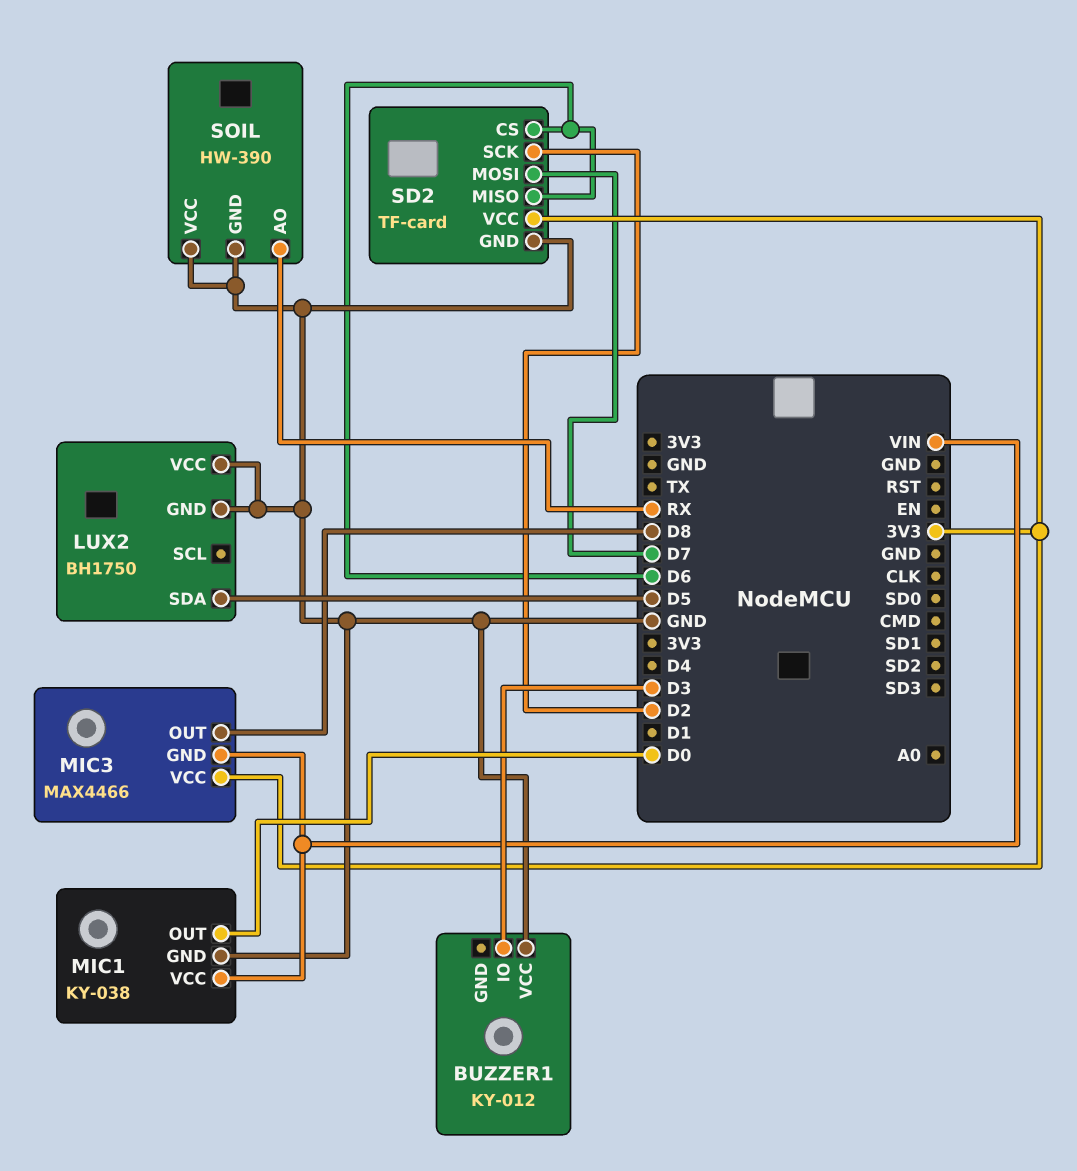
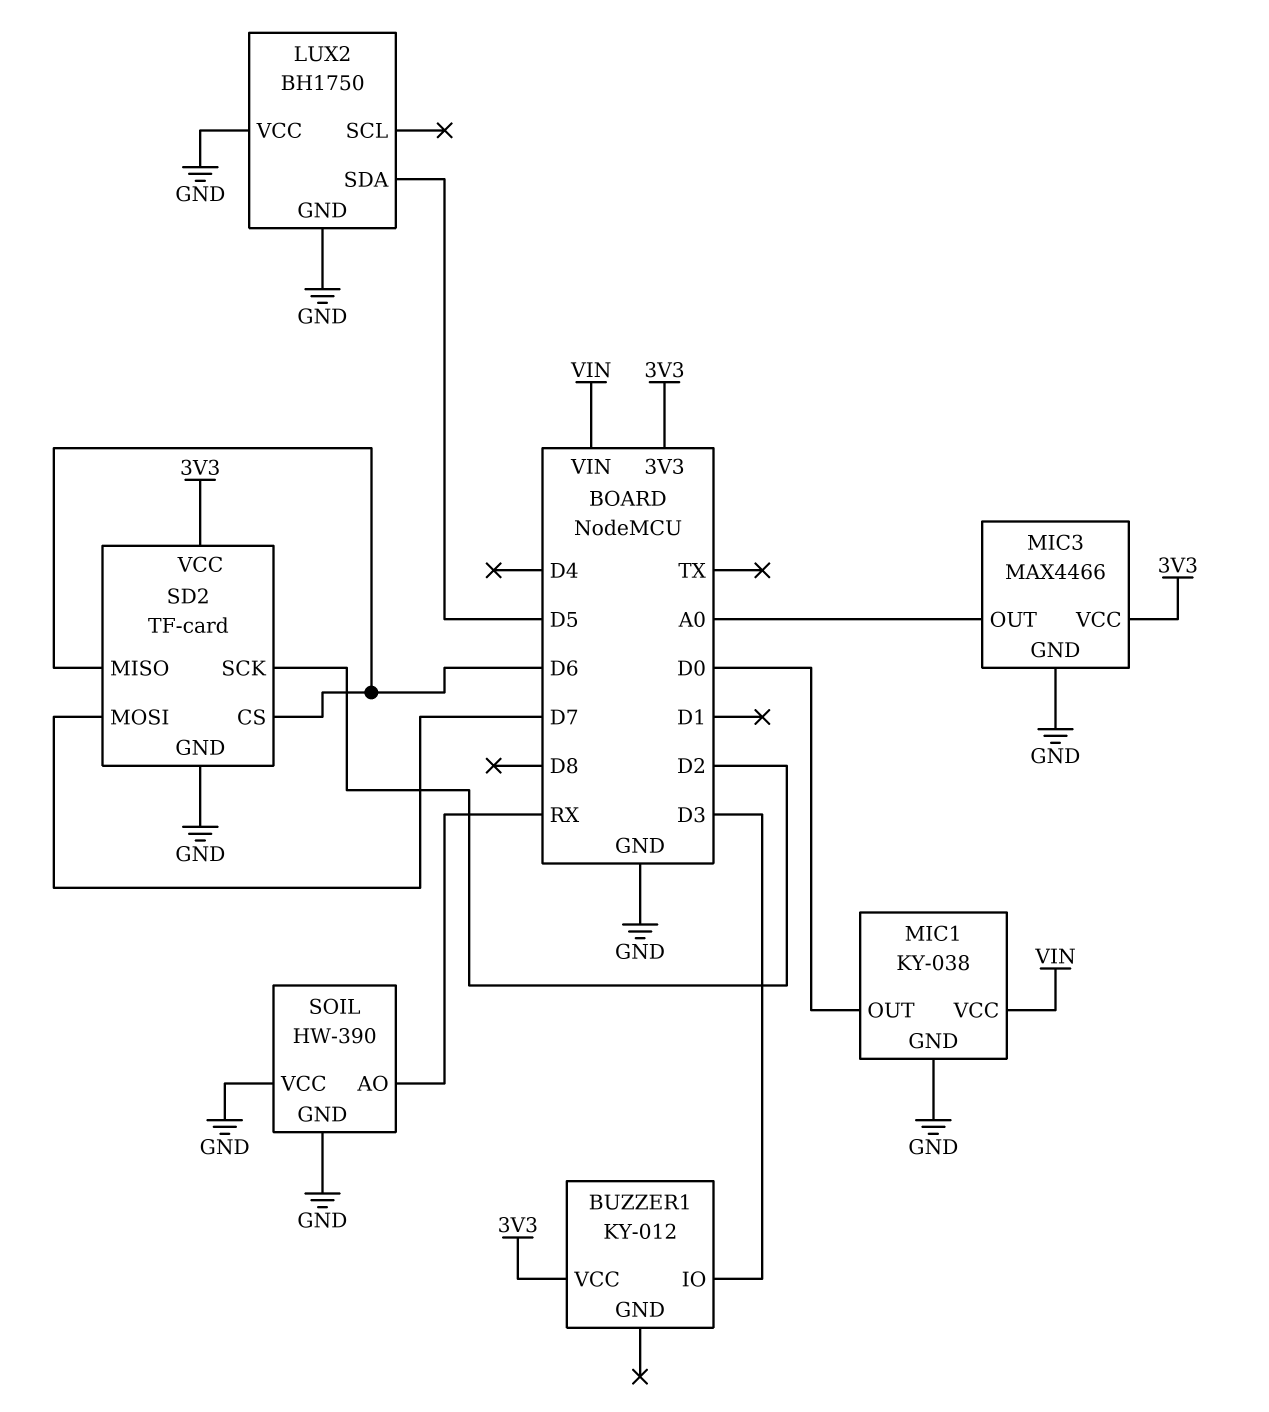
BUZZER1 pin VCC: GND -> 3V3
MIC3 pin GND: VIN -> GND
MIC3 pin OUT: D8 -> A0

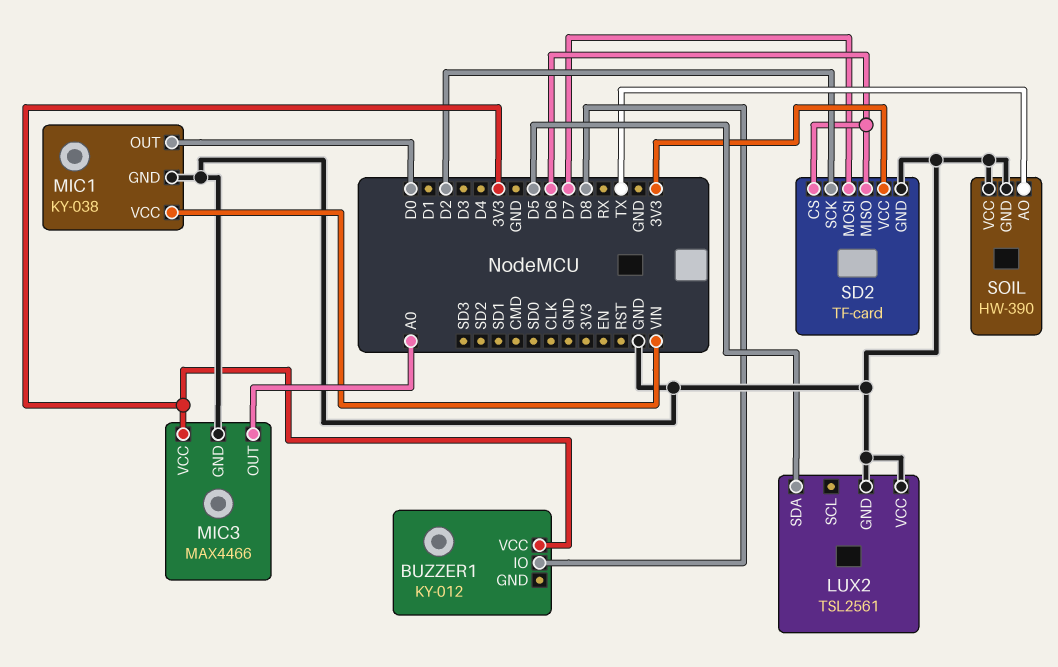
BUZZER1 pin IO: D3 -> D8
LUX2: BH1750 -> TSL2561
SOIL pin AO: RX -> TX

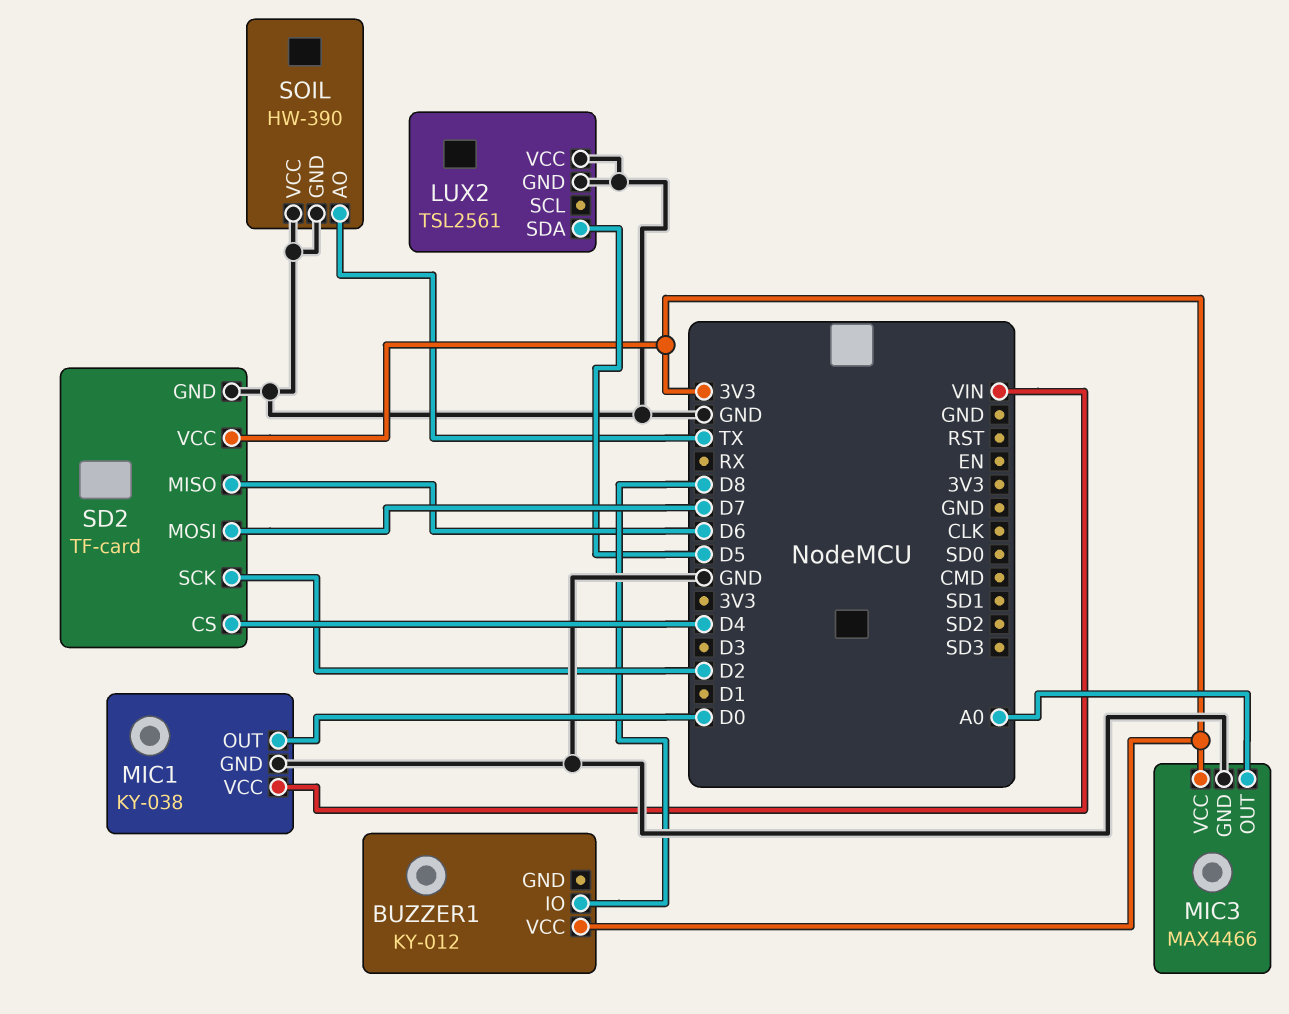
SD2 pin CS: D6 -> D4

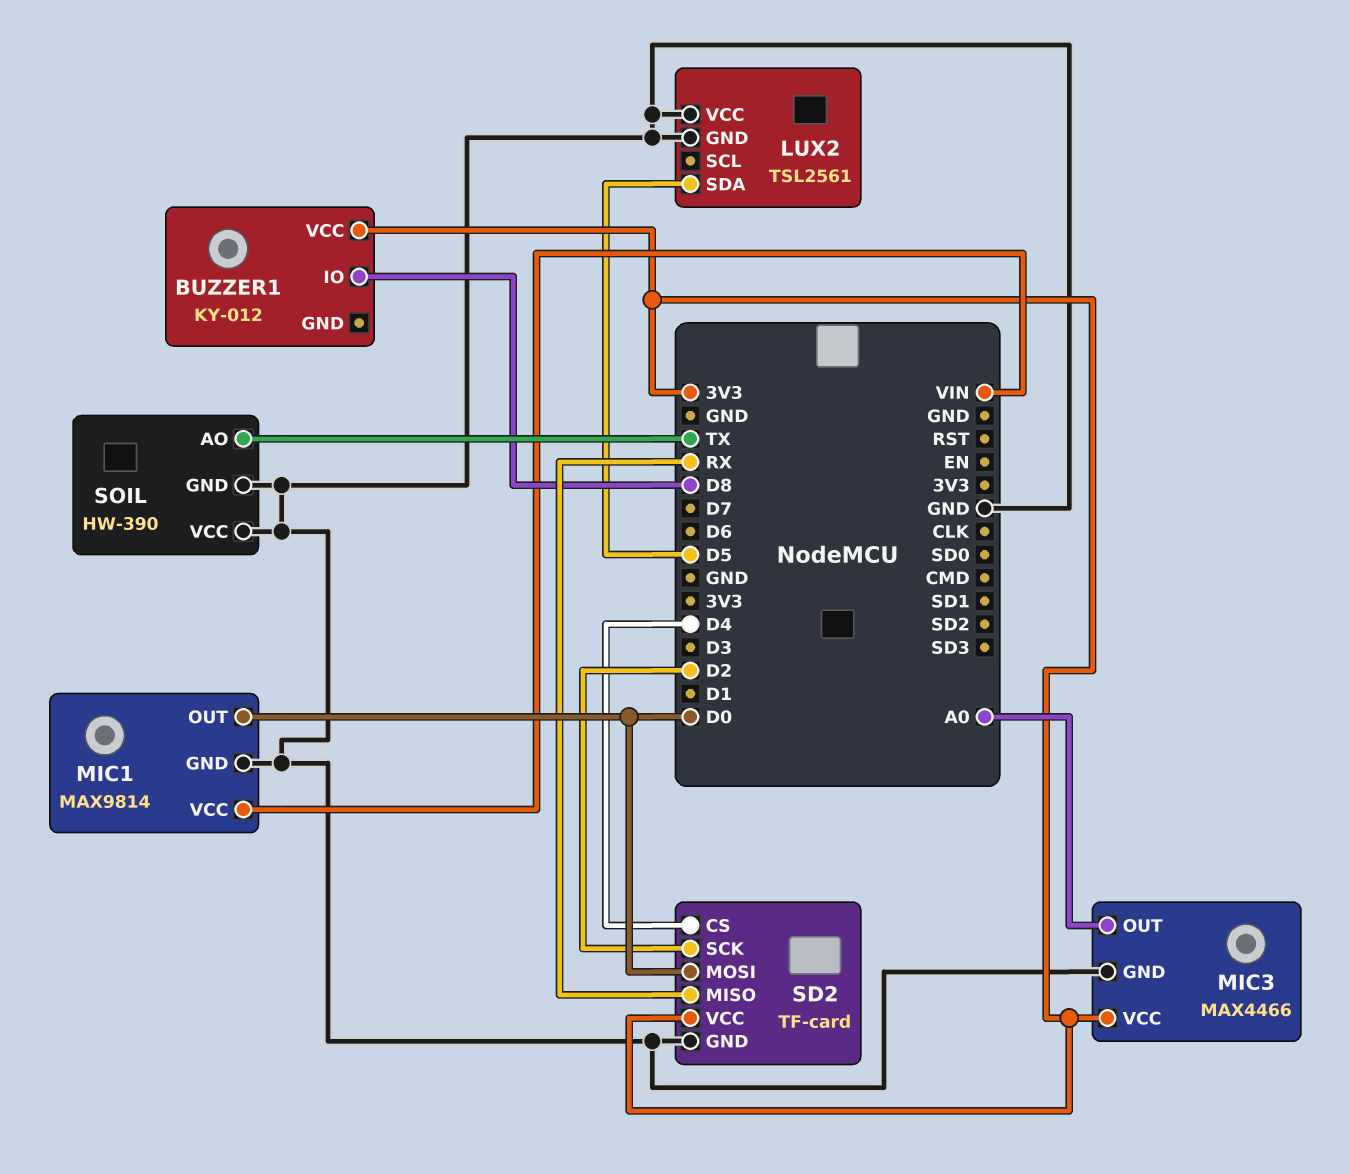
MIC1: KY-038 -> MAX9814
SD2 pin MISO: D6 -> RX
SD2 pin MOSI: D7 -> D0

